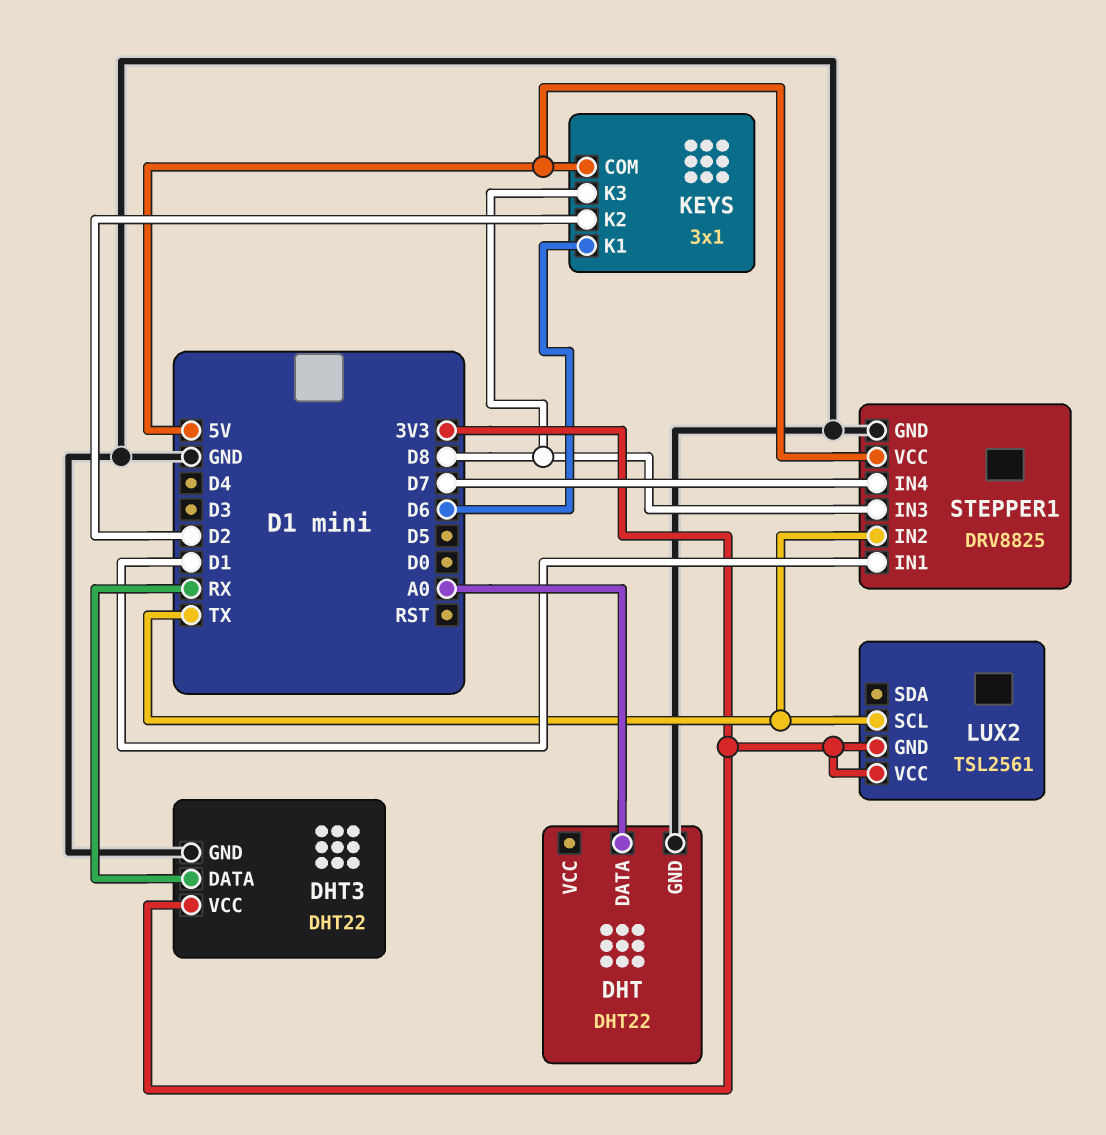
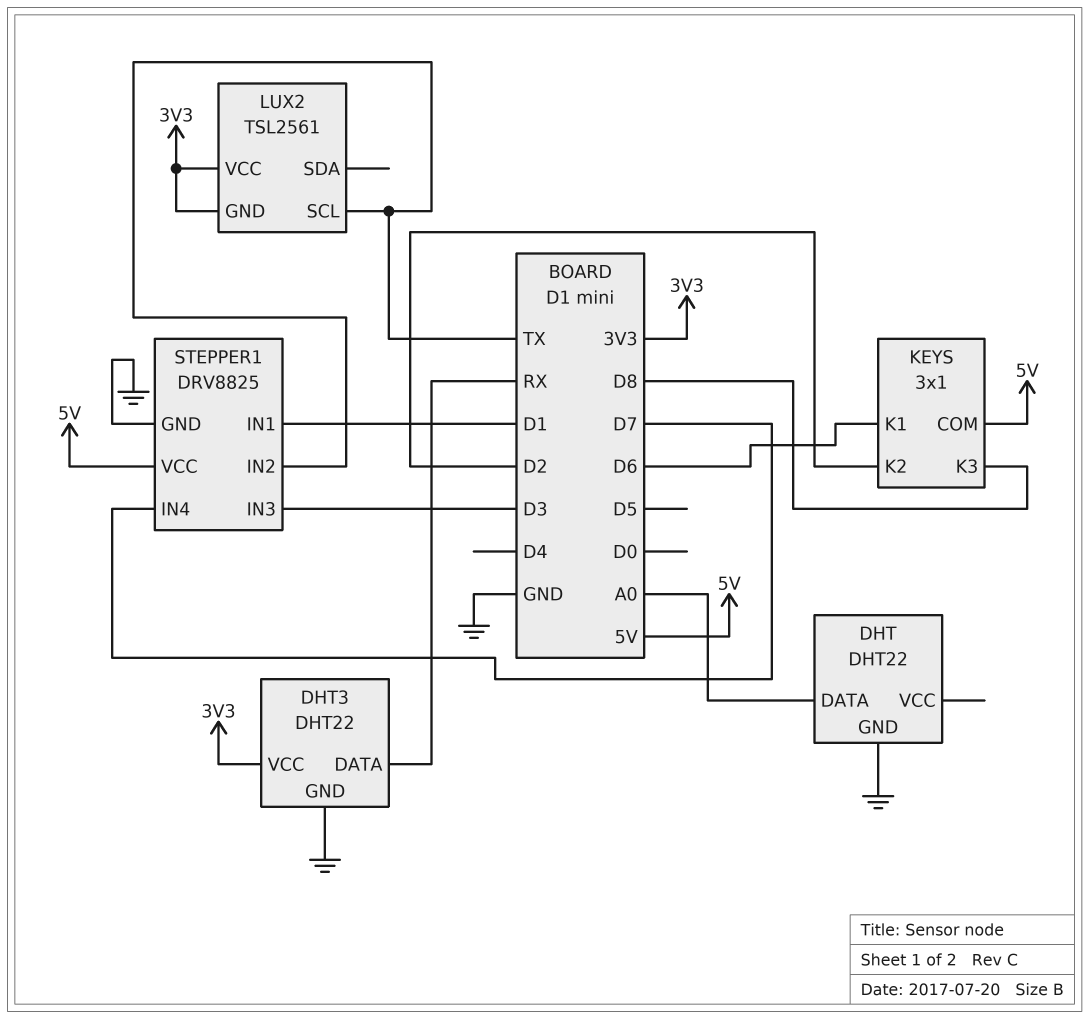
STEPPER1 pin IN3: D8 -> D3

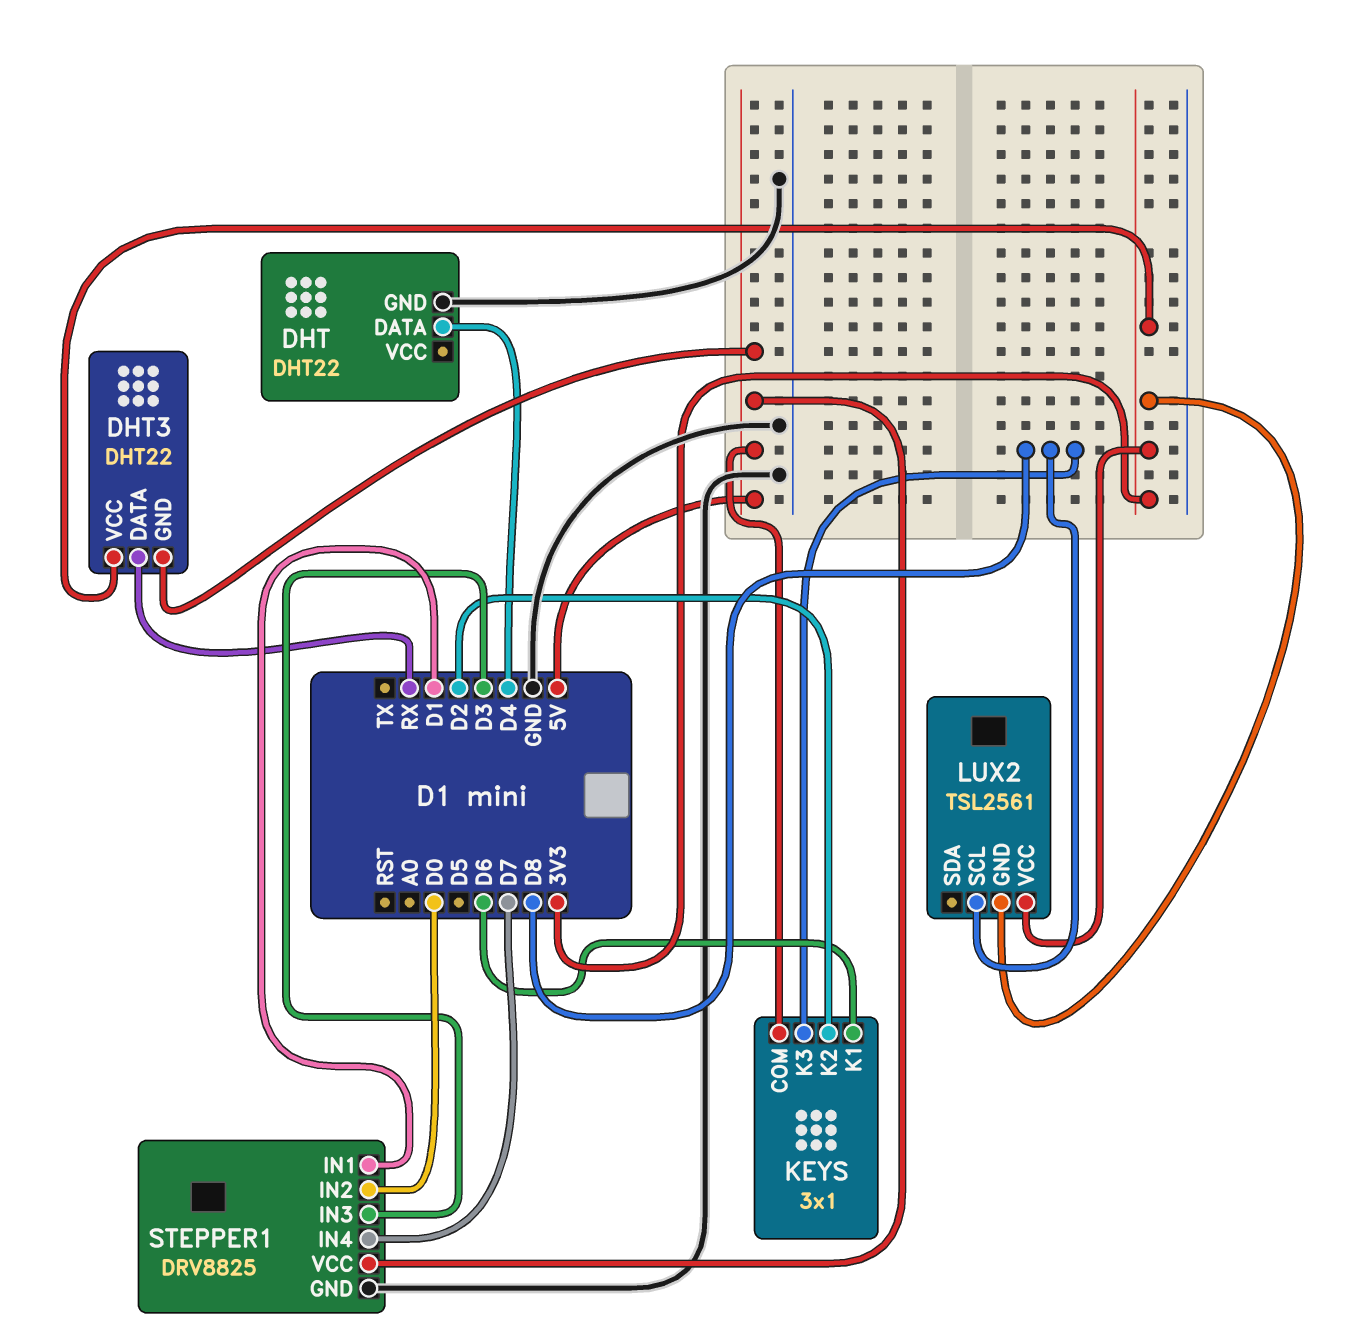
DHT pin DATA: A0 -> D4
DHT3 pin GND: GND -> 5V
LUX2 pin SCL: TX -> D8
STEPPER1 pin IN2: TX -> D0

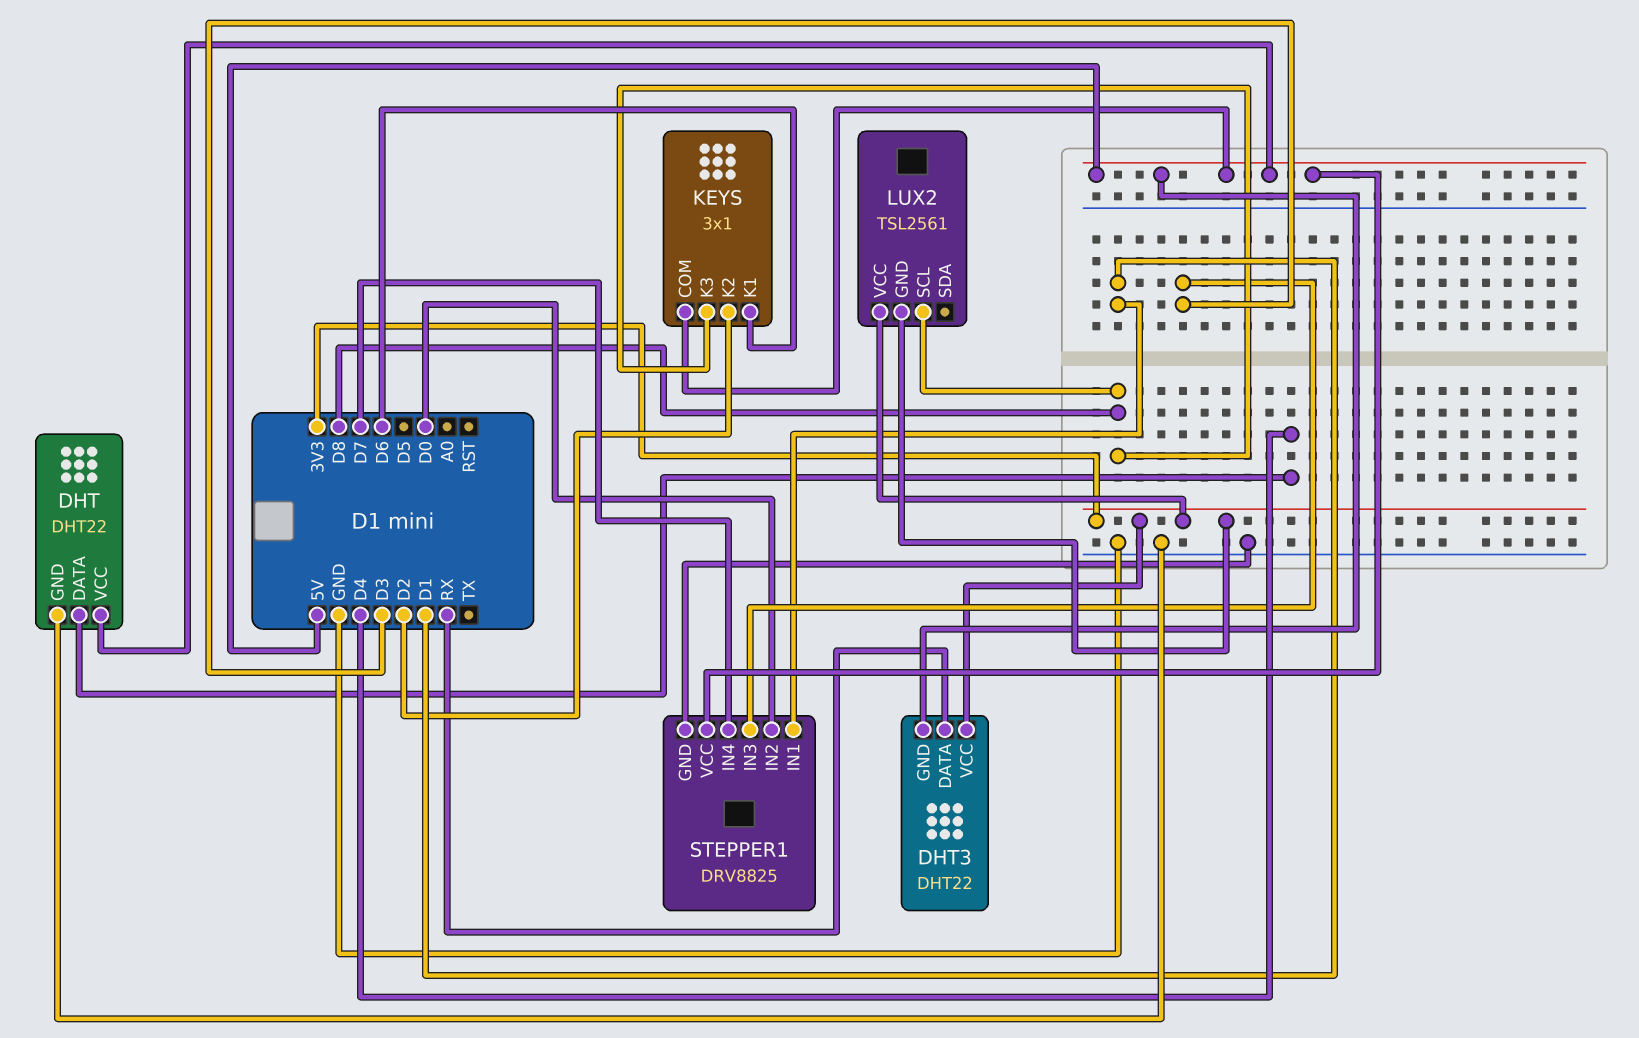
DHT pin VCC: none -> 5V

